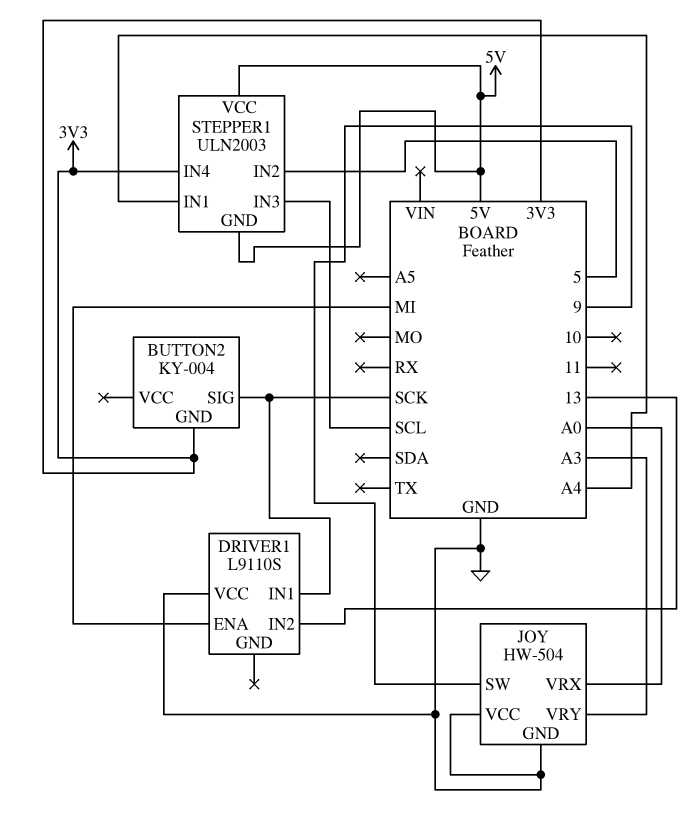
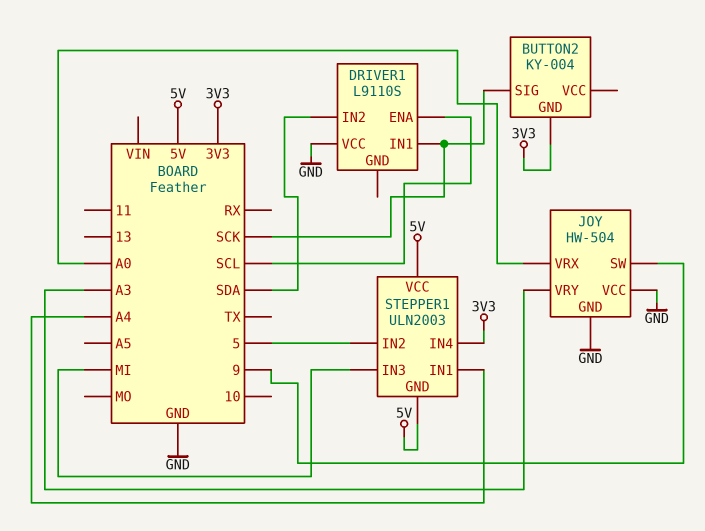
DRIVER1 pin ENA: MI -> SCL
DRIVER1 pin IN2: 13 -> SDA
STEPPER1 pin IN3: SCL -> MI

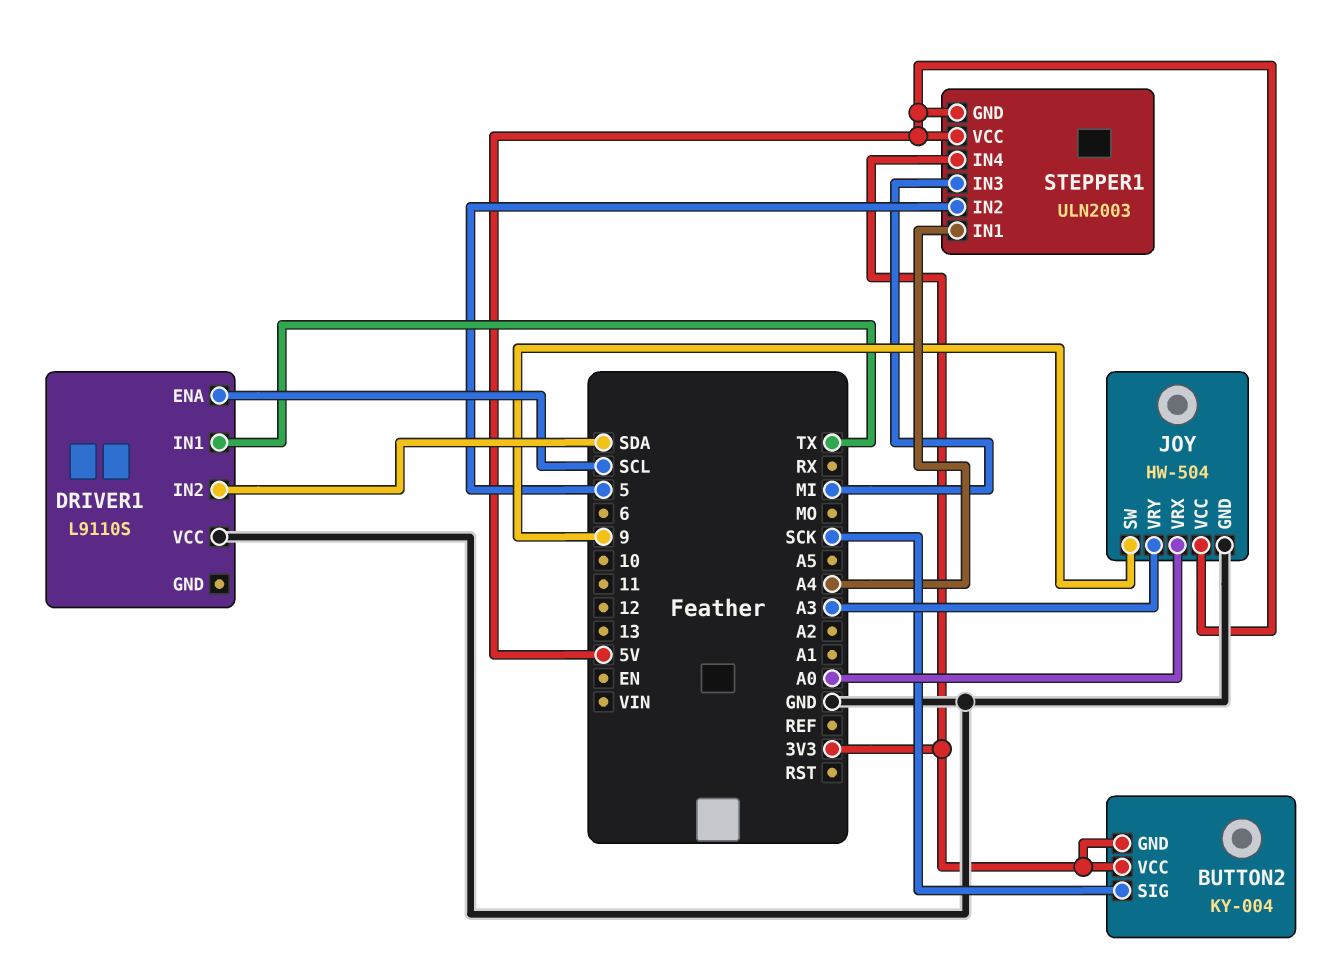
BUTTON2 pin VCC: none -> 3V3
DRIVER1 pin IN1: SCK -> TX
JOY pin VCC: GND -> 5V

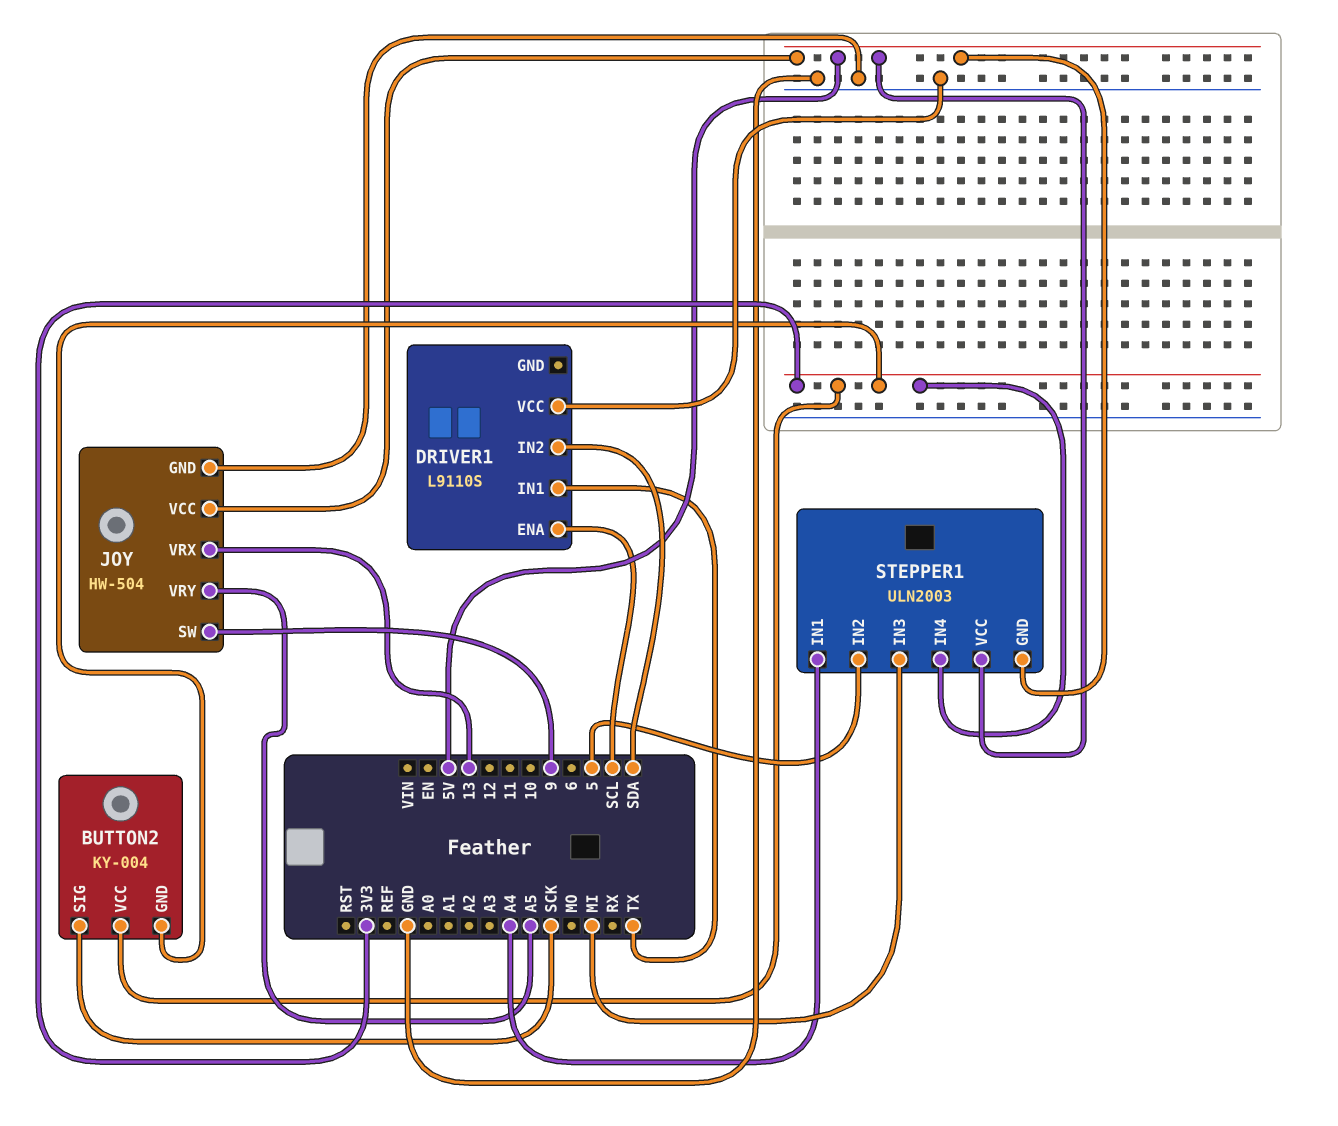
JOY pin VRX: A0 -> 13
JOY pin VRY: A3 -> A5

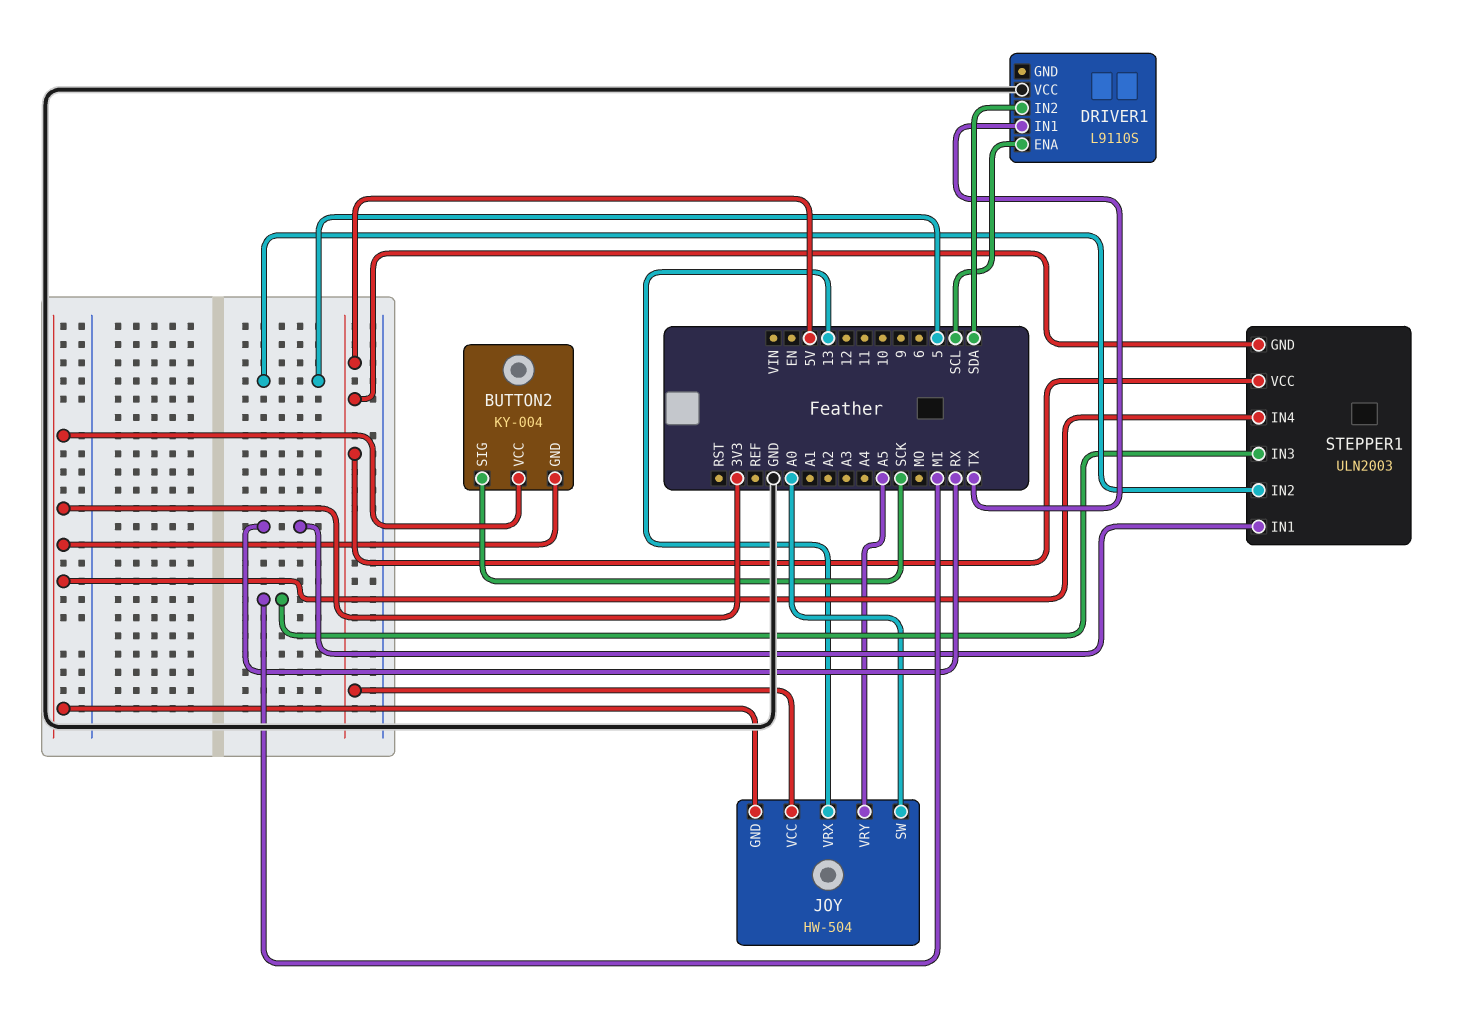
JOY pin GND: GND -> 3V3
JOY pin SW: 9 -> A0
STEPPER1 pin IN1: A4 -> RX

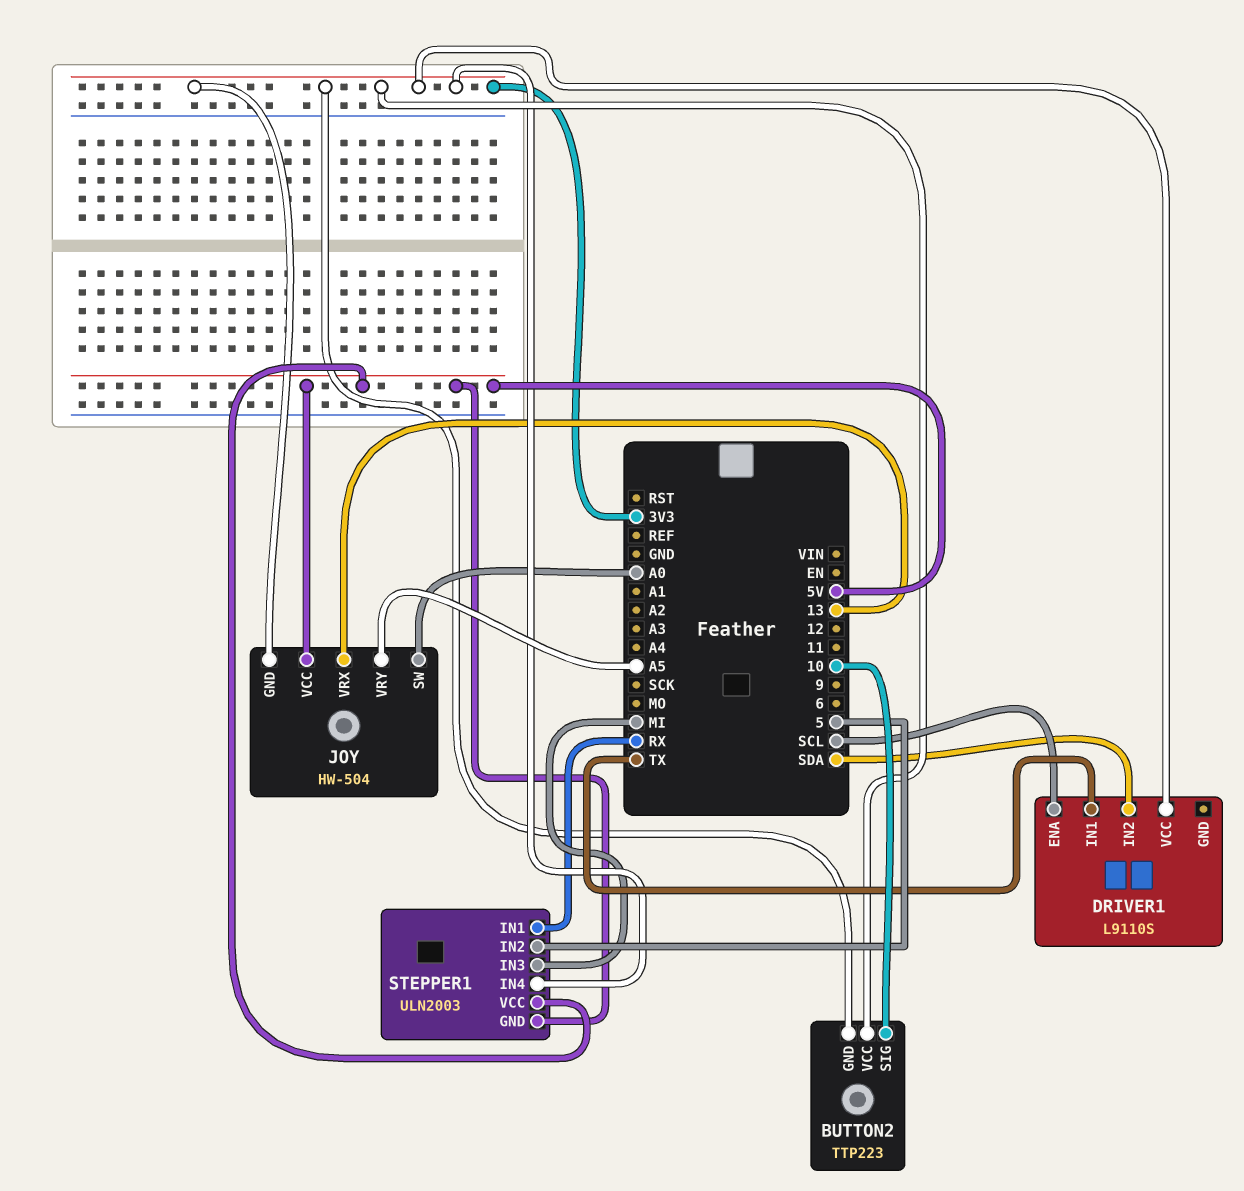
BUTTON2: KY-004 -> TTP223
BUTTON2 pin SIG: SCK -> 10
DRIVER1 pin VCC: GND -> 3V3

